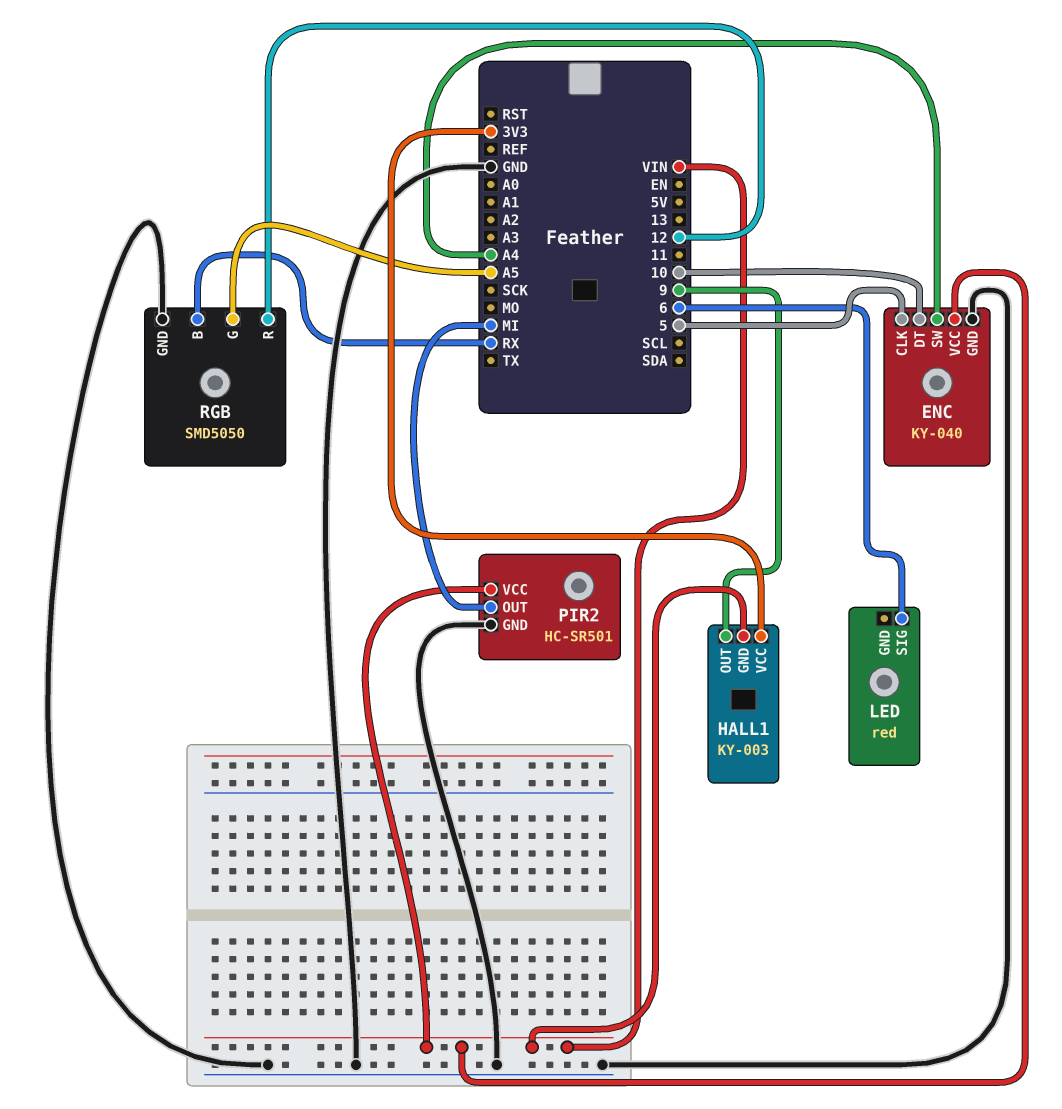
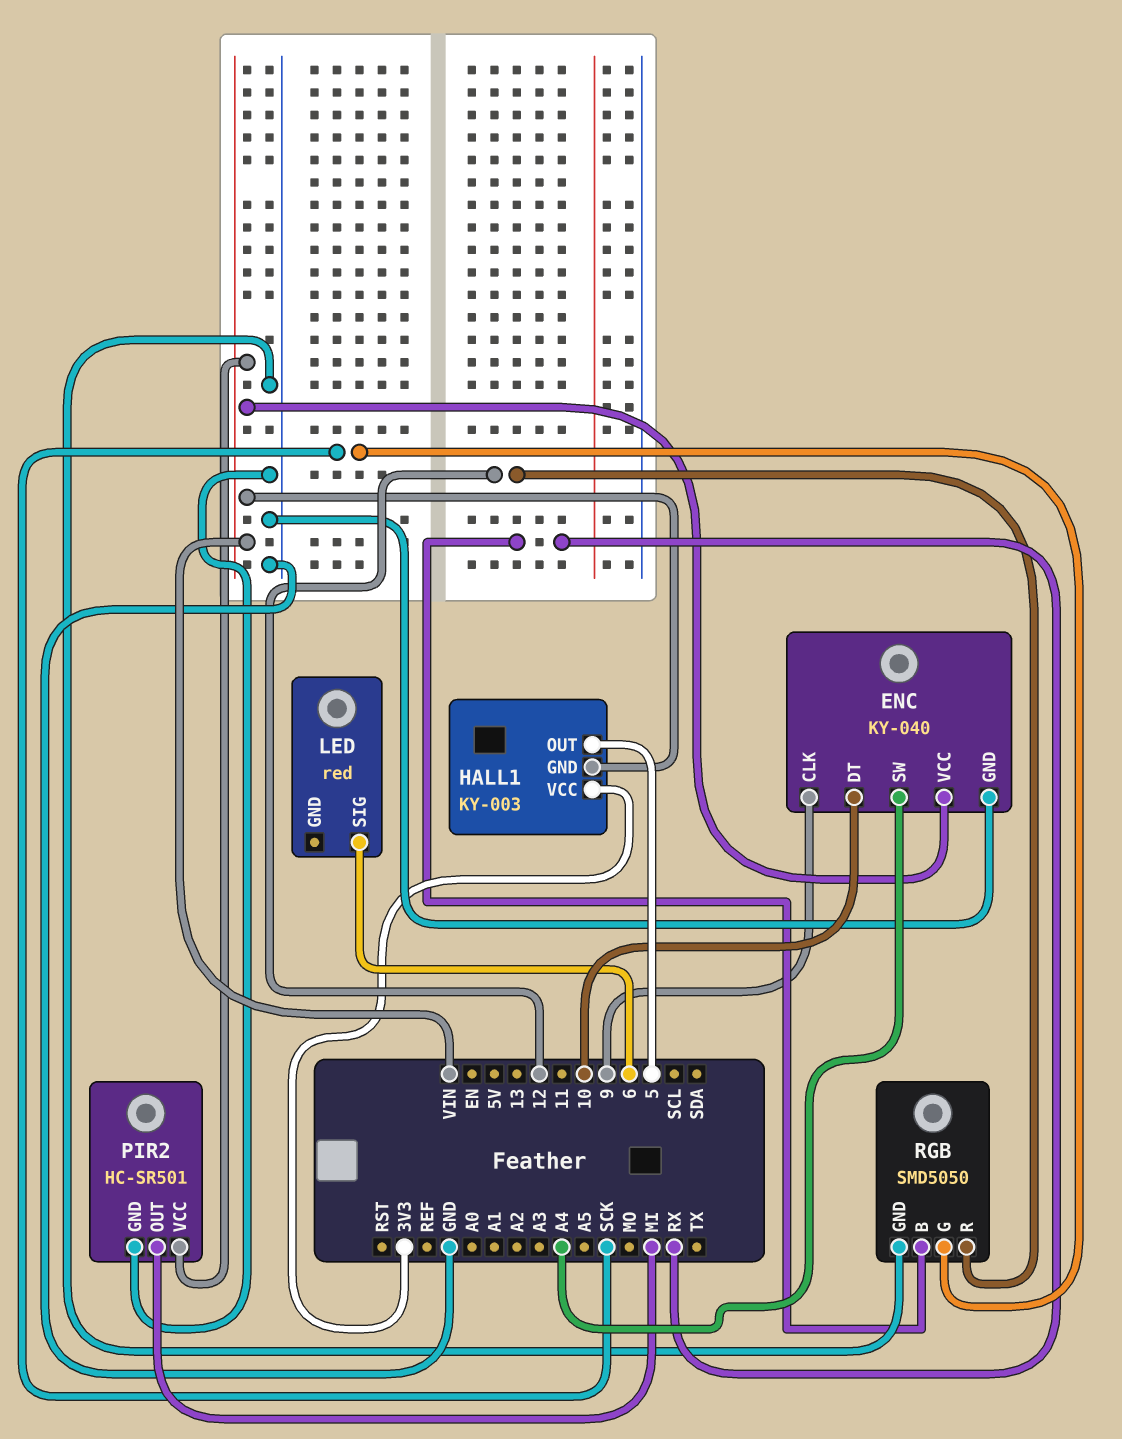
ENC pin CLK: 5 -> 9
HALL1 pin OUT: 9 -> 5
RGB pin G: A5 -> SCK

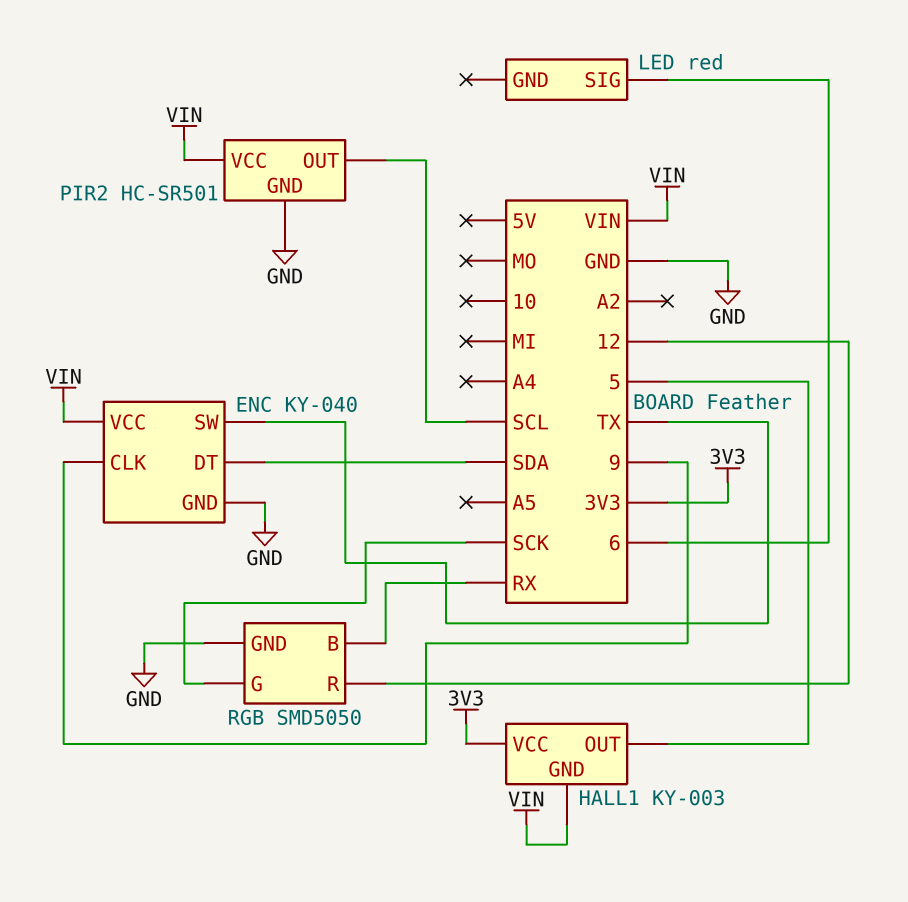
ENC pin DT: 10 -> SDA
ENC pin SW: A4 -> TX
PIR2 pin OUT: MI -> SCL

